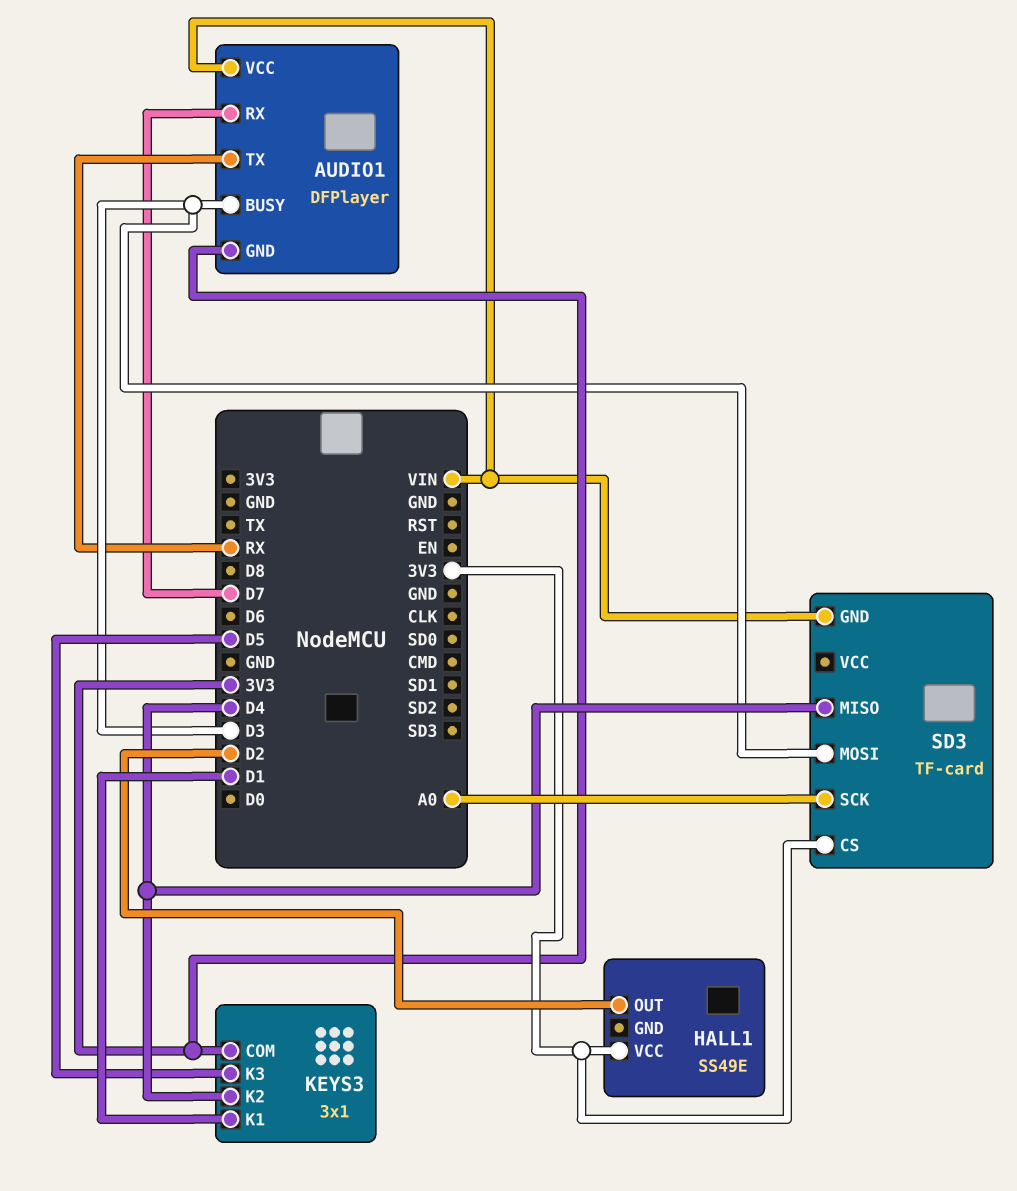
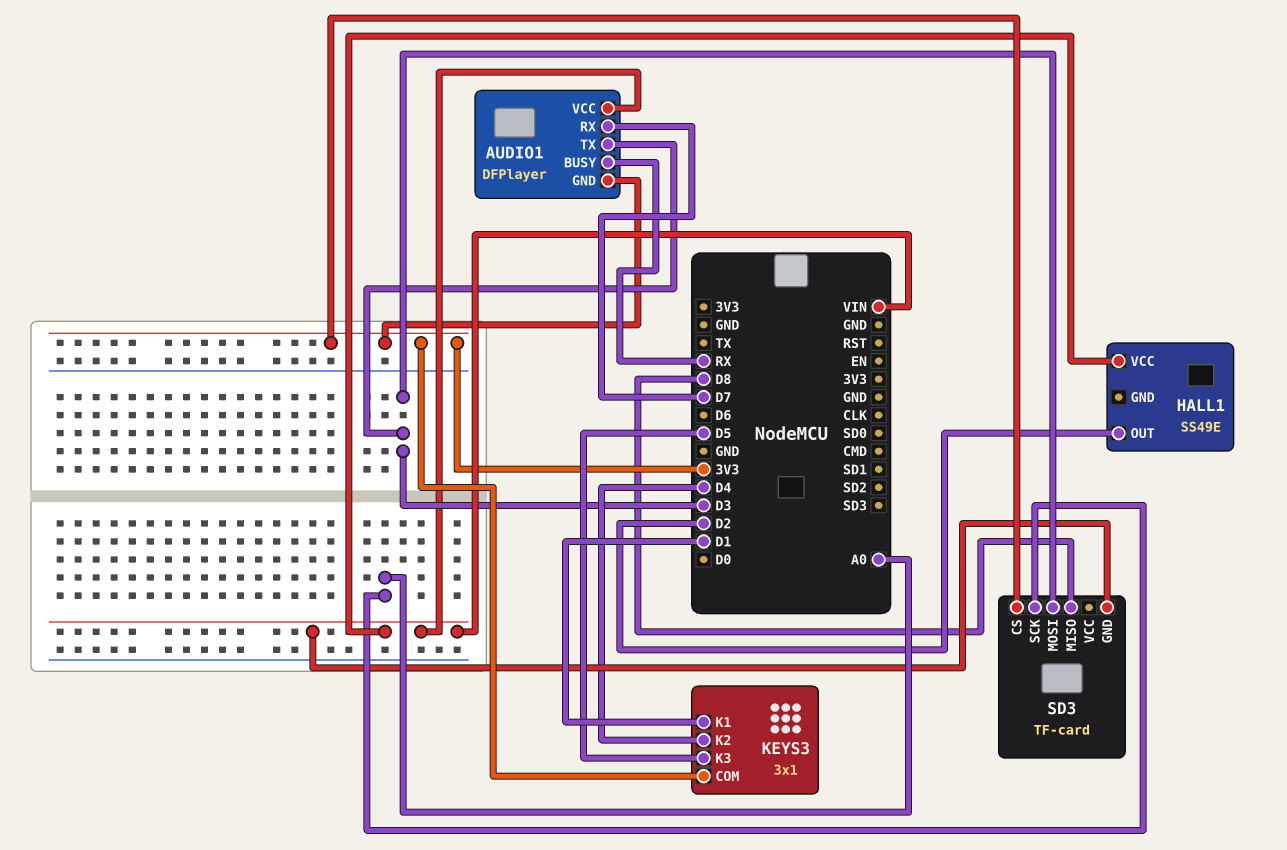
AUDIO1 pin BUSY: D3 -> RX
AUDIO1 pin TX: RX -> D3
HALL1 pin VCC: 3V3 -> VIN
SD3 pin MISO: D4 -> D8

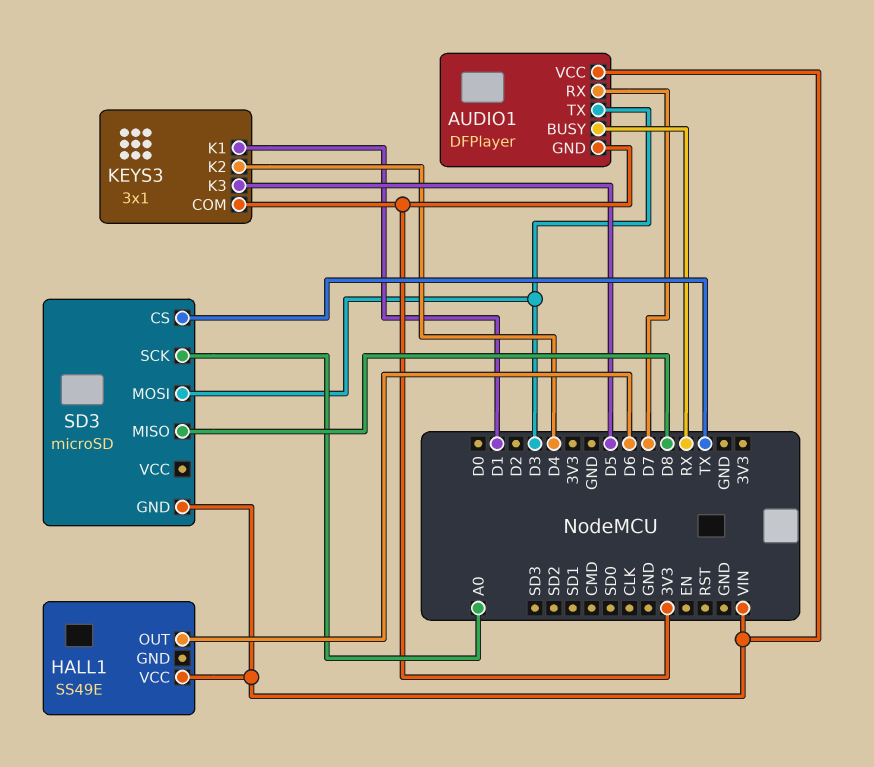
HALL1 pin OUT: D2 -> D6
SD3: TF-card -> microSD
SD3 pin CS: 3V3 -> TX

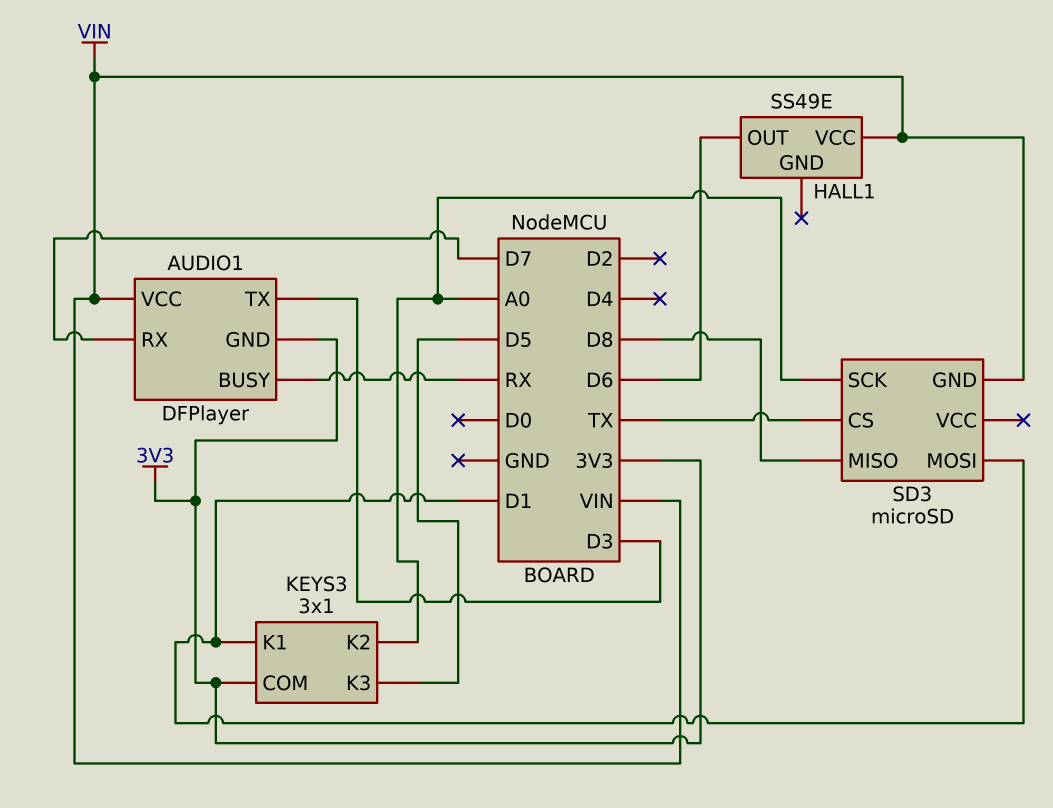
KEYS3 pin K2: D4 -> A0
SD3 pin MOSI: D3 -> D1

